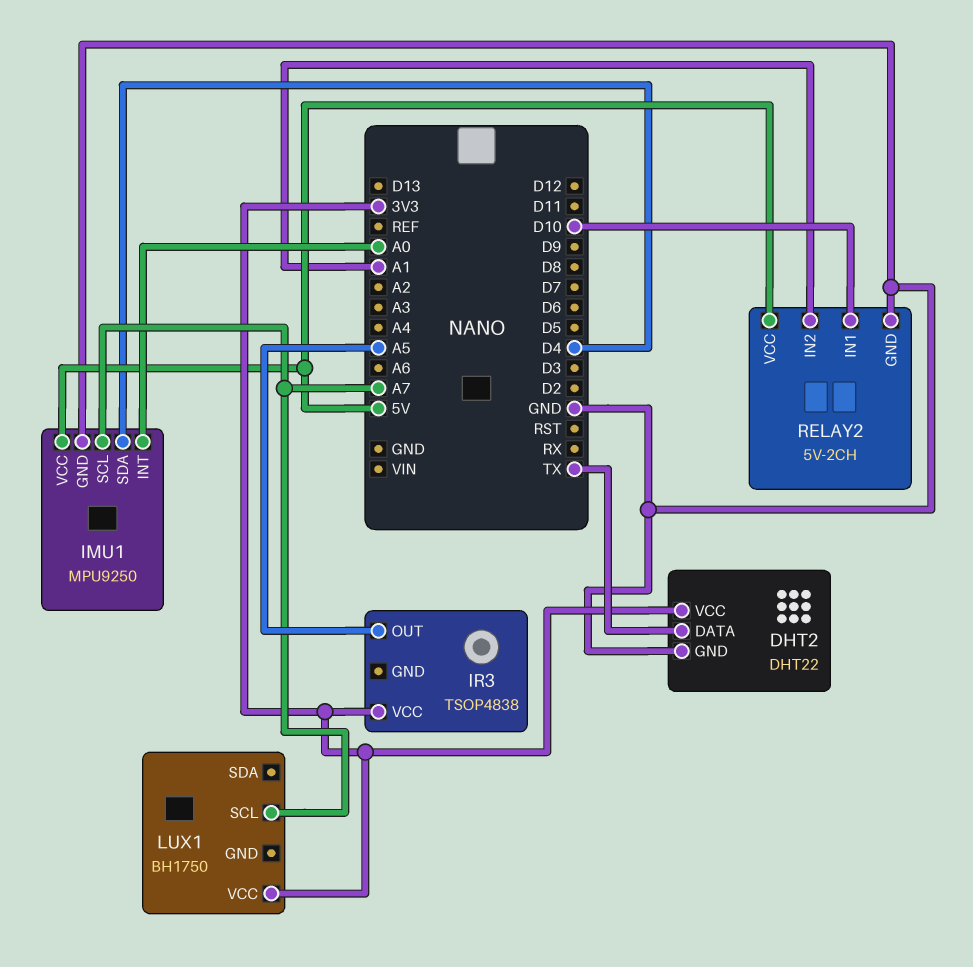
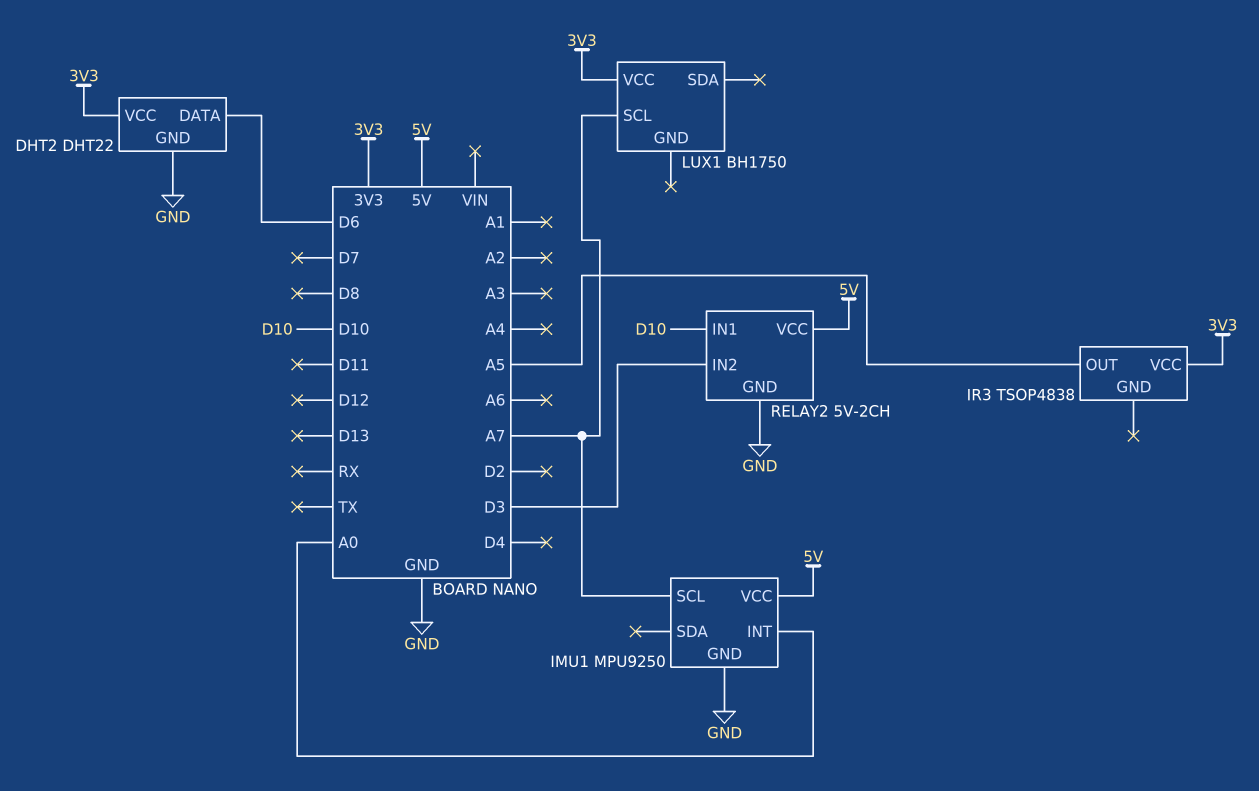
DHT2 pin DATA: TX -> D6
IMU1 pin SDA: D4 -> none
RELAY2 pin IN2: A1 -> D3

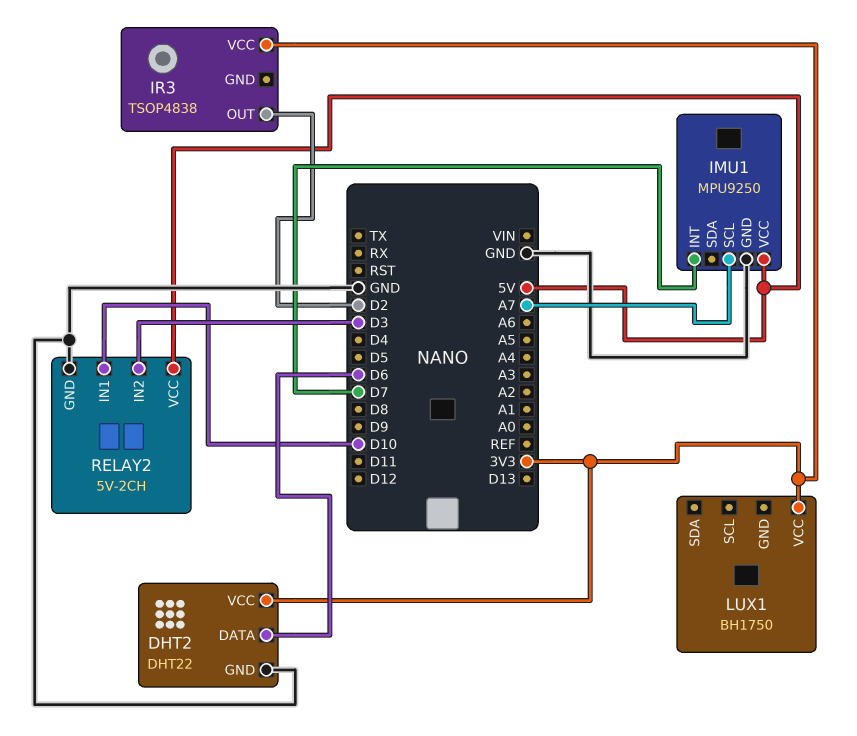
IMU1 pin INT: A0 -> D7
IR3 pin OUT: A5 -> D2
LUX1 pin SCL: A7 -> none

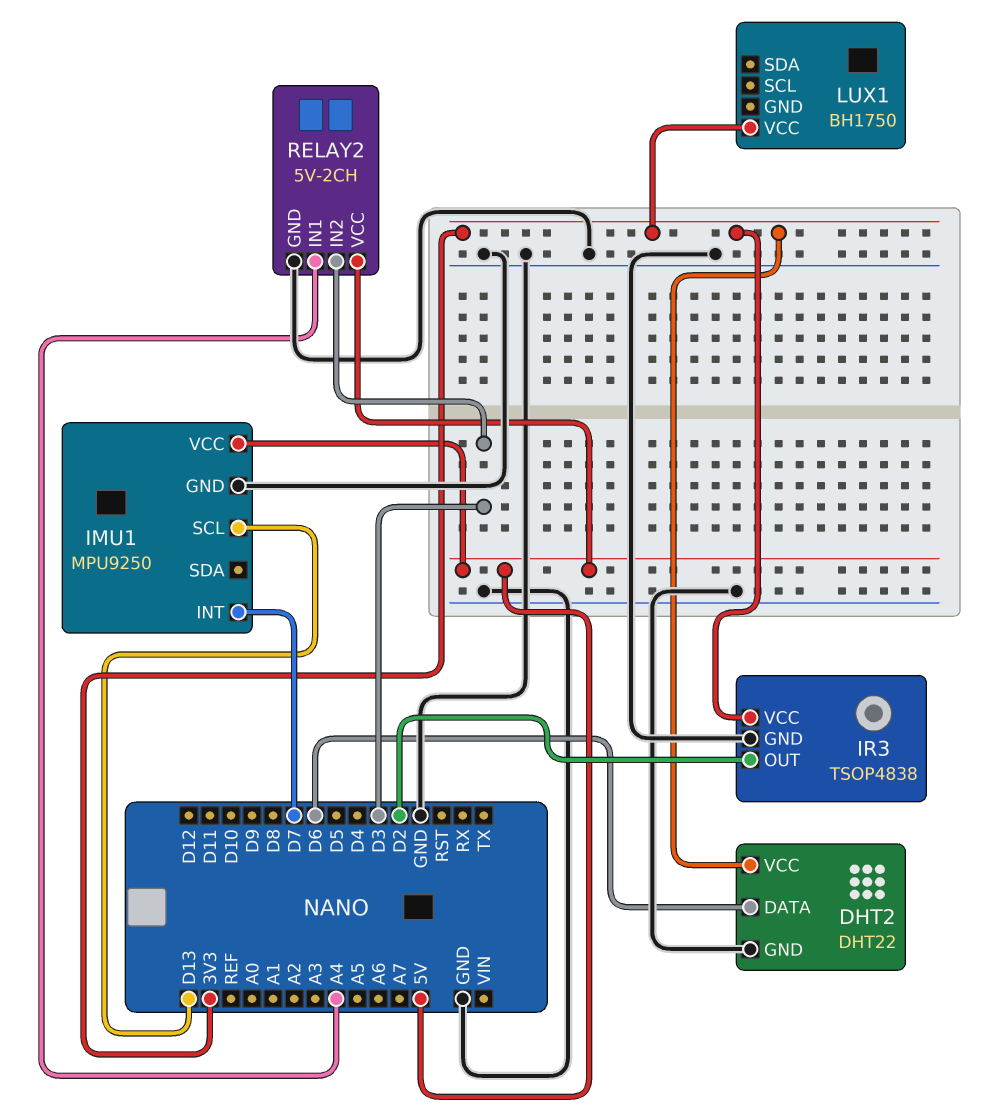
IMU1 pin SCL: A7 -> D13
IR3 pin GND: none -> GND
RELAY2 pin IN1: D10 -> A4

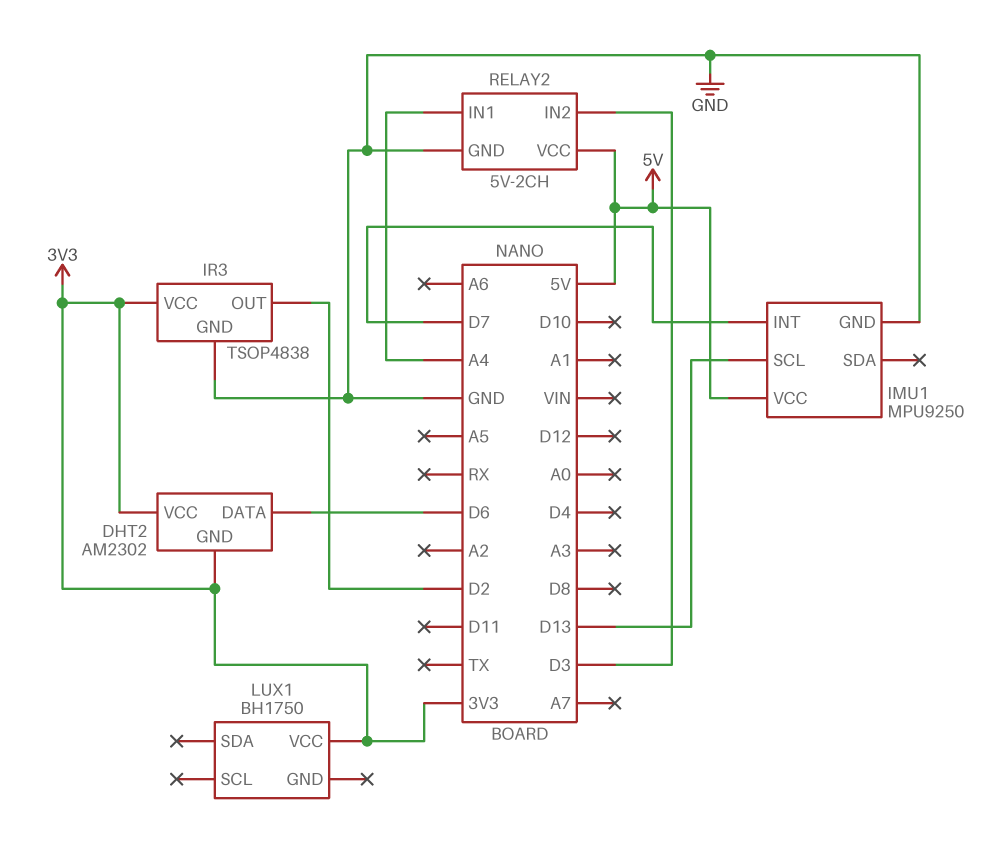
DHT2: DHT22 -> AM2302
DHT2 pin GND: GND -> 3V3

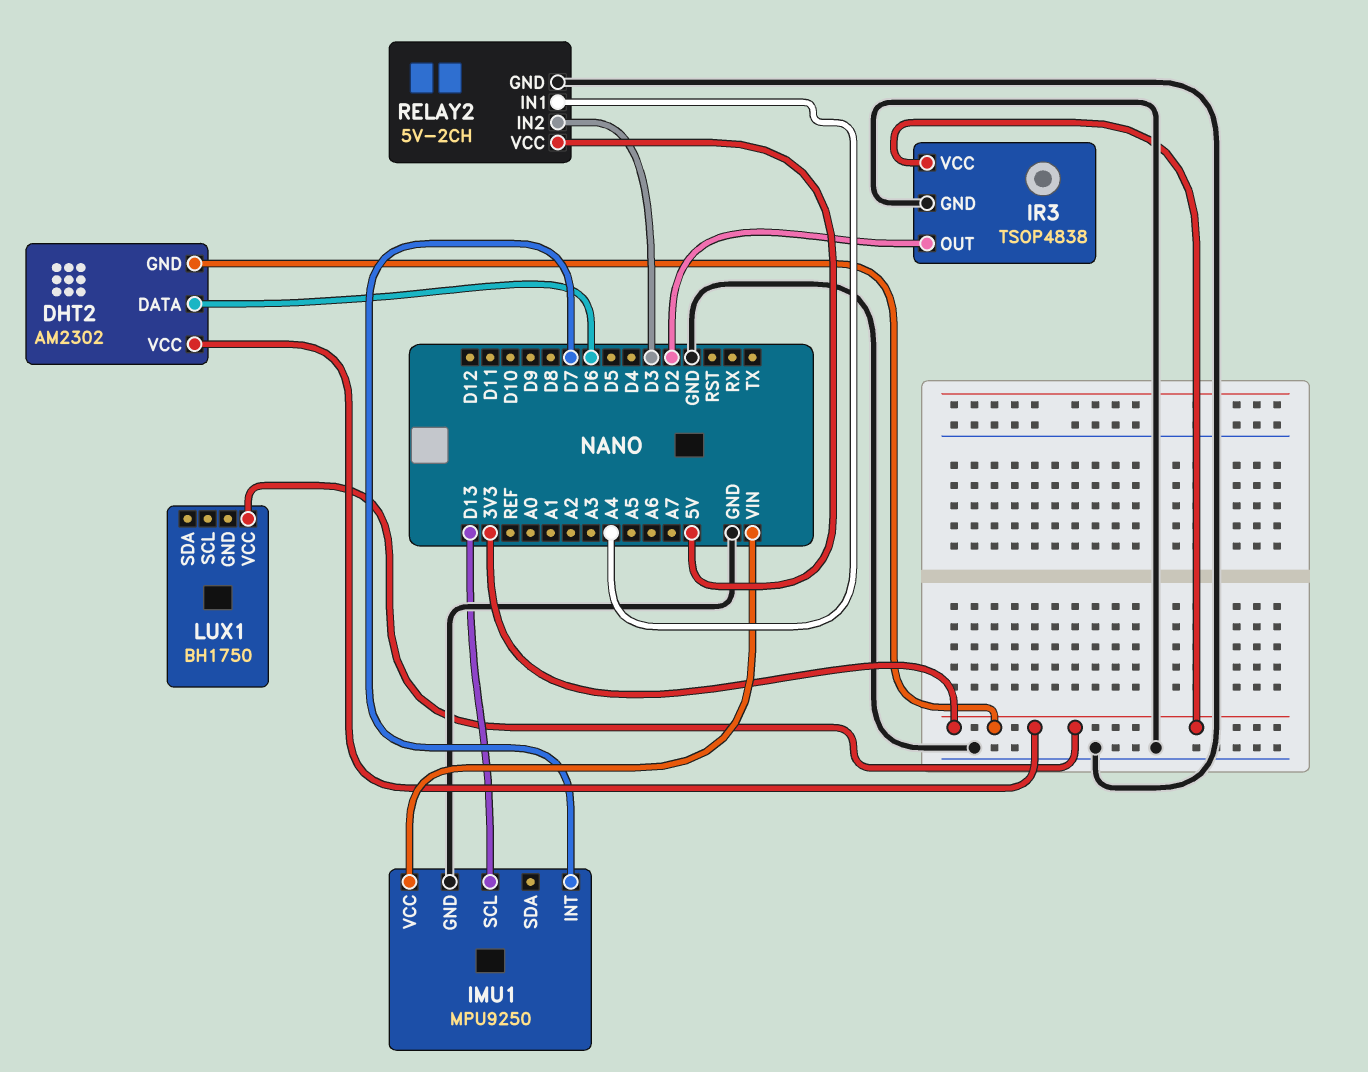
IMU1 pin VCC: 5V -> VIN

